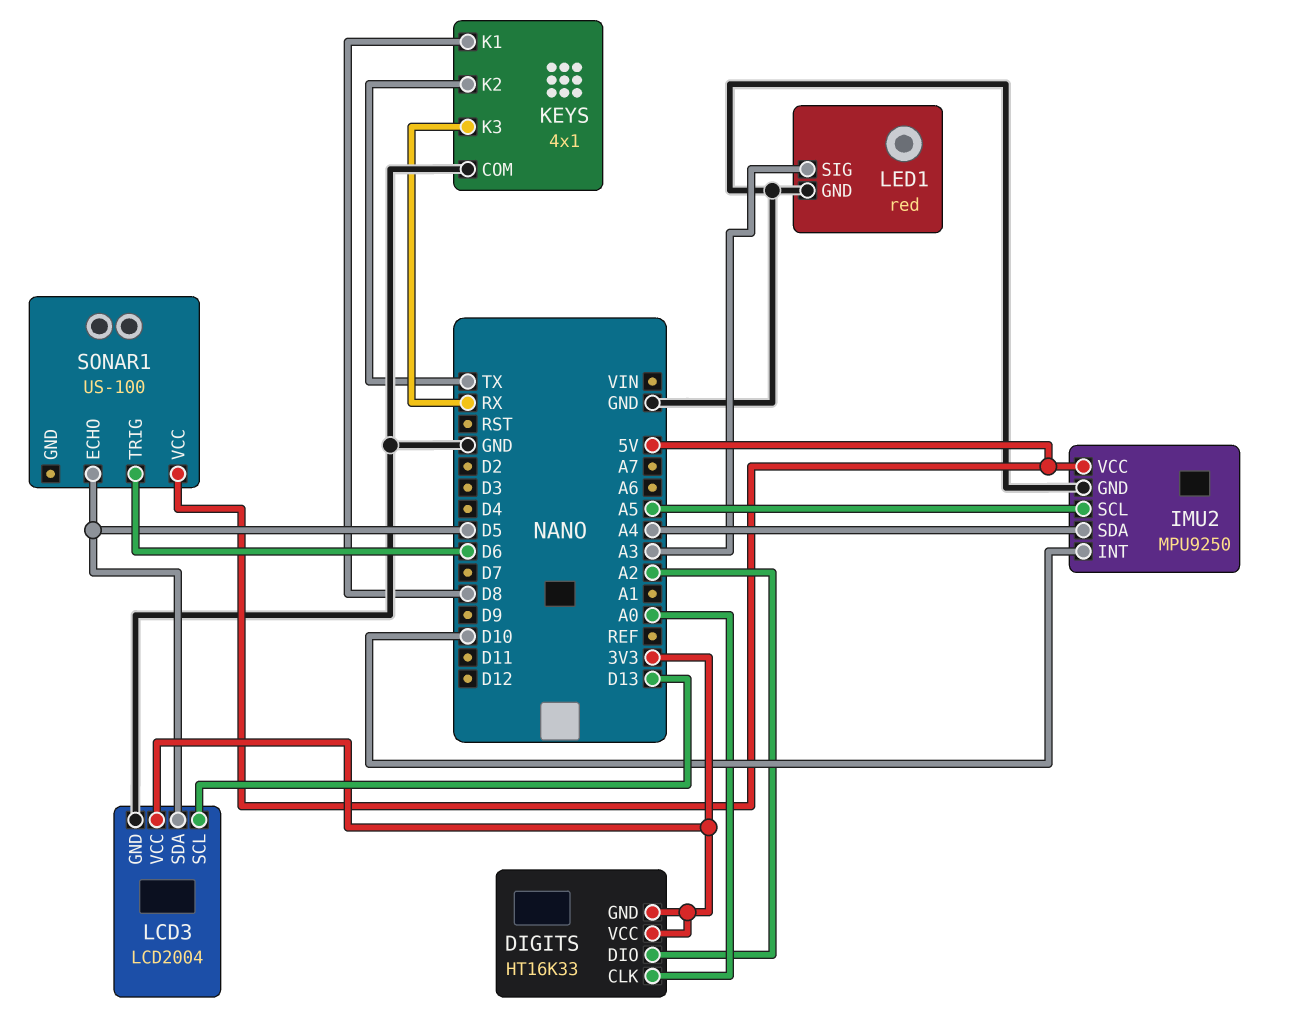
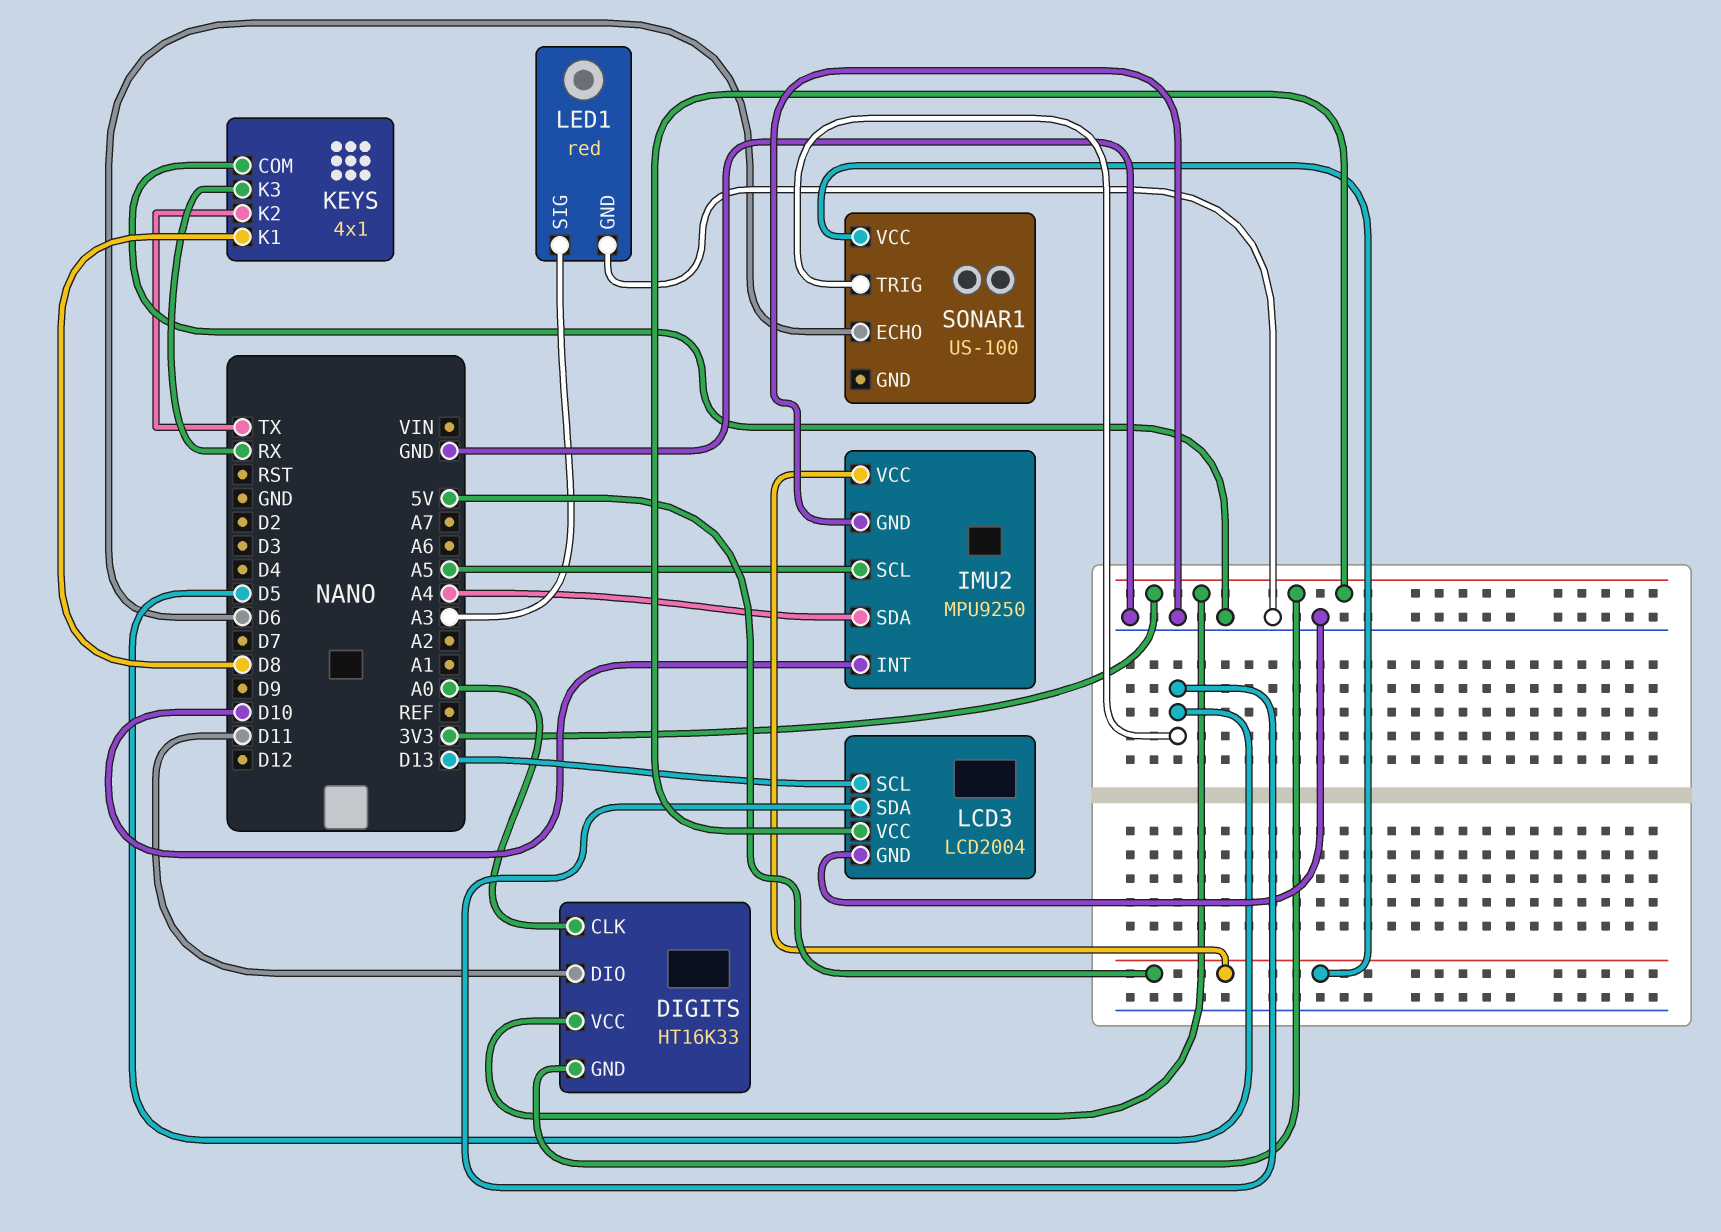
DIGITS pin DIO: A2 -> D11
SONAR1 pin ECHO: D5 -> D6
SONAR1 pin TRIG: D6 -> D5

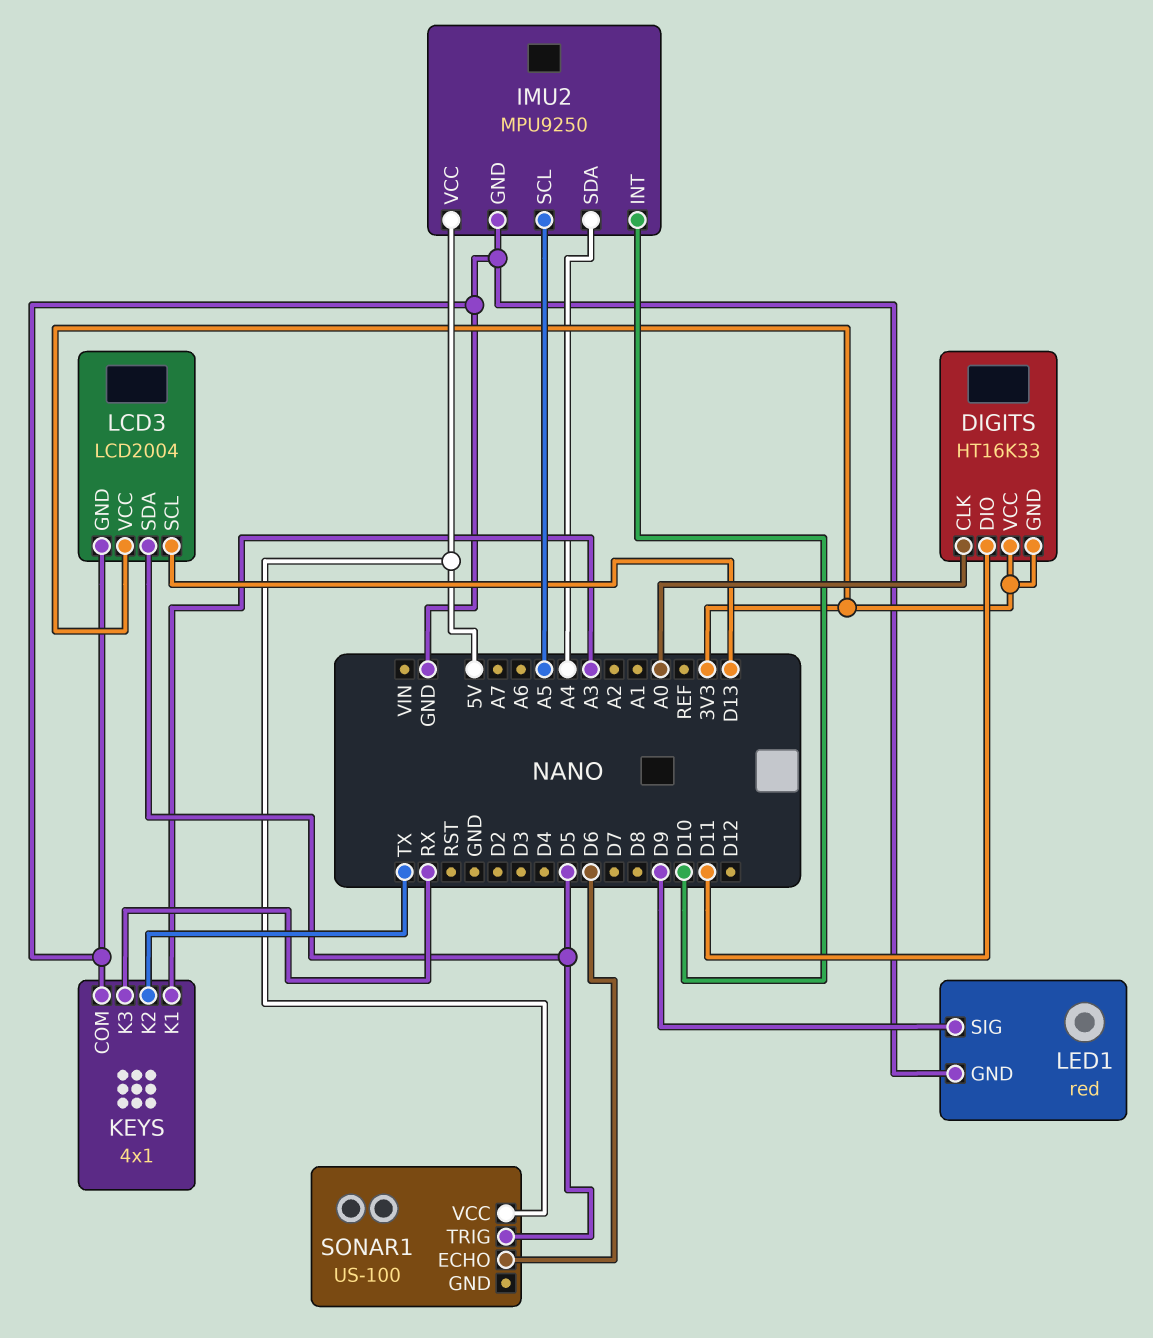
KEYS pin K1: D8 -> A3
LED1 pin SIG: A3 -> D9

